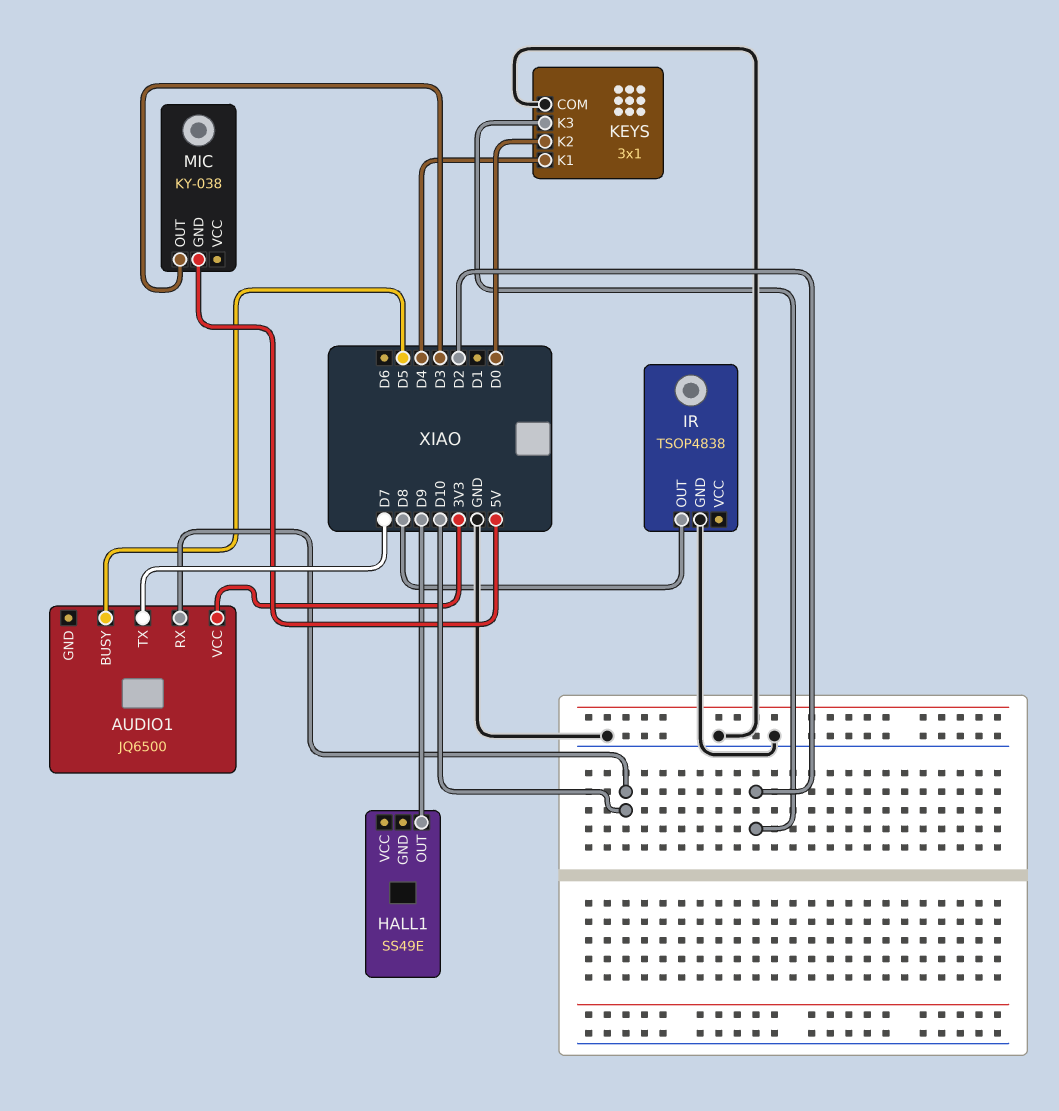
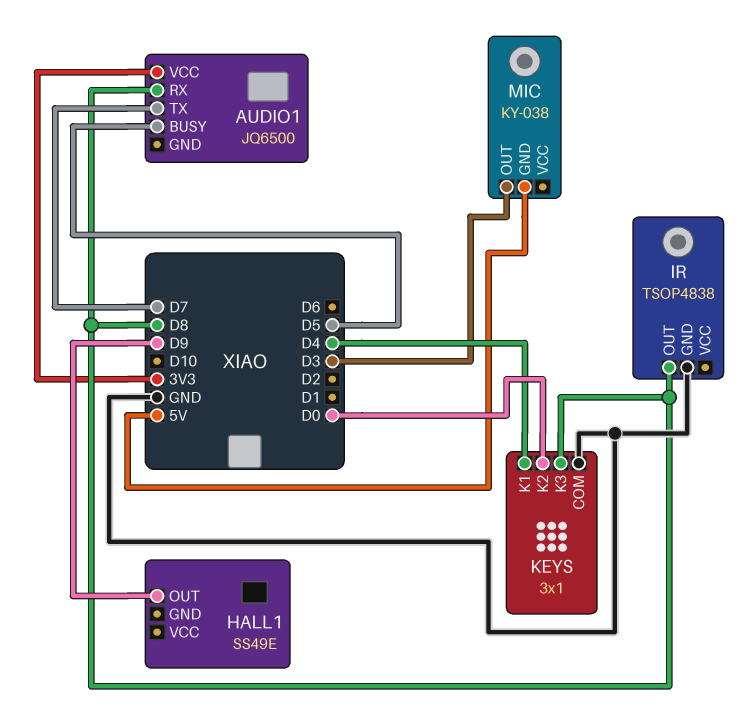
AUDIO1 pin RX: D10 -> D8
KEYS pin K3: D2 -> D8

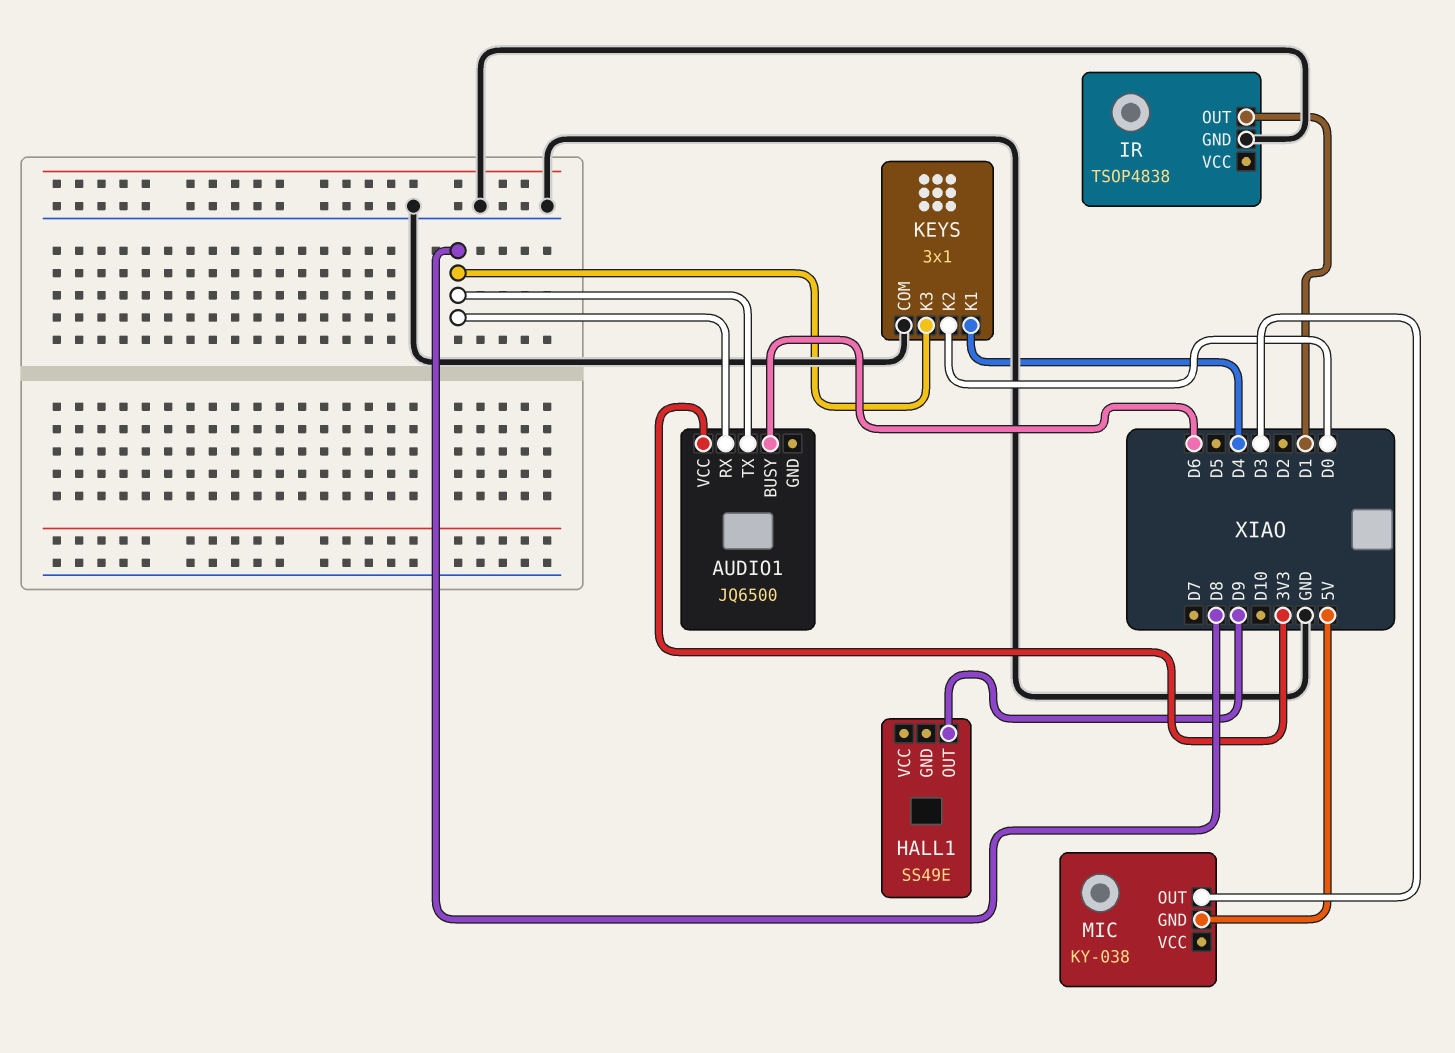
AUDIO1 pin BUSY: D5 -> D6
AUDIO1 pin TX: D7 -> D8
IR pin OUT: D8 -> D1

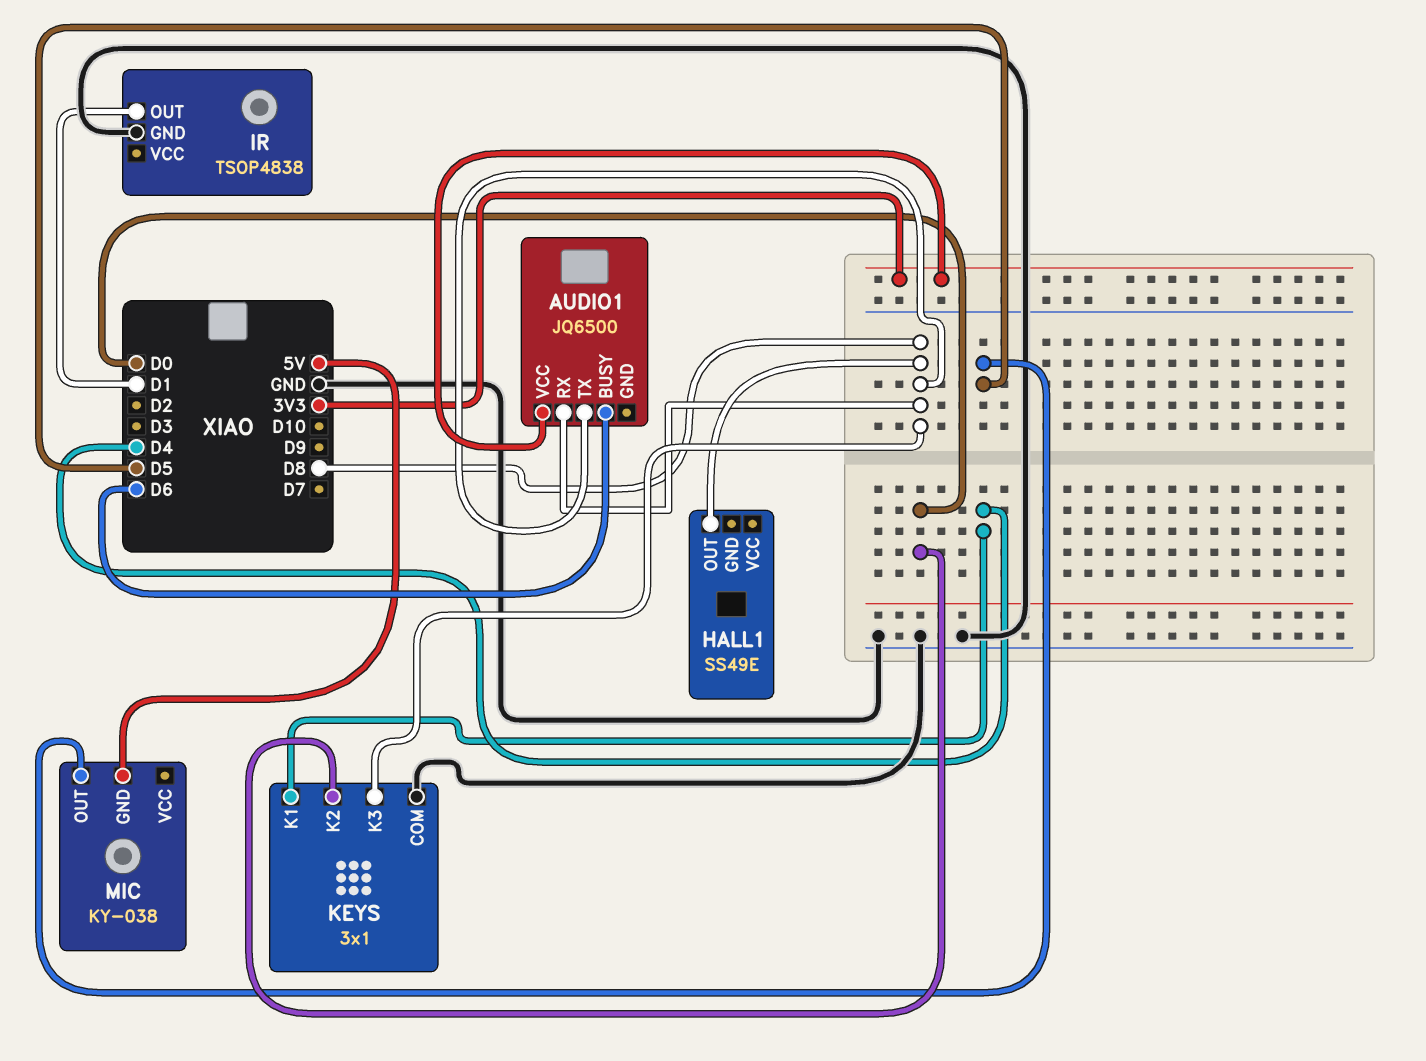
HALL1 pin OUT: D9 -> D8
MIC pin OUT: D3 -> D5

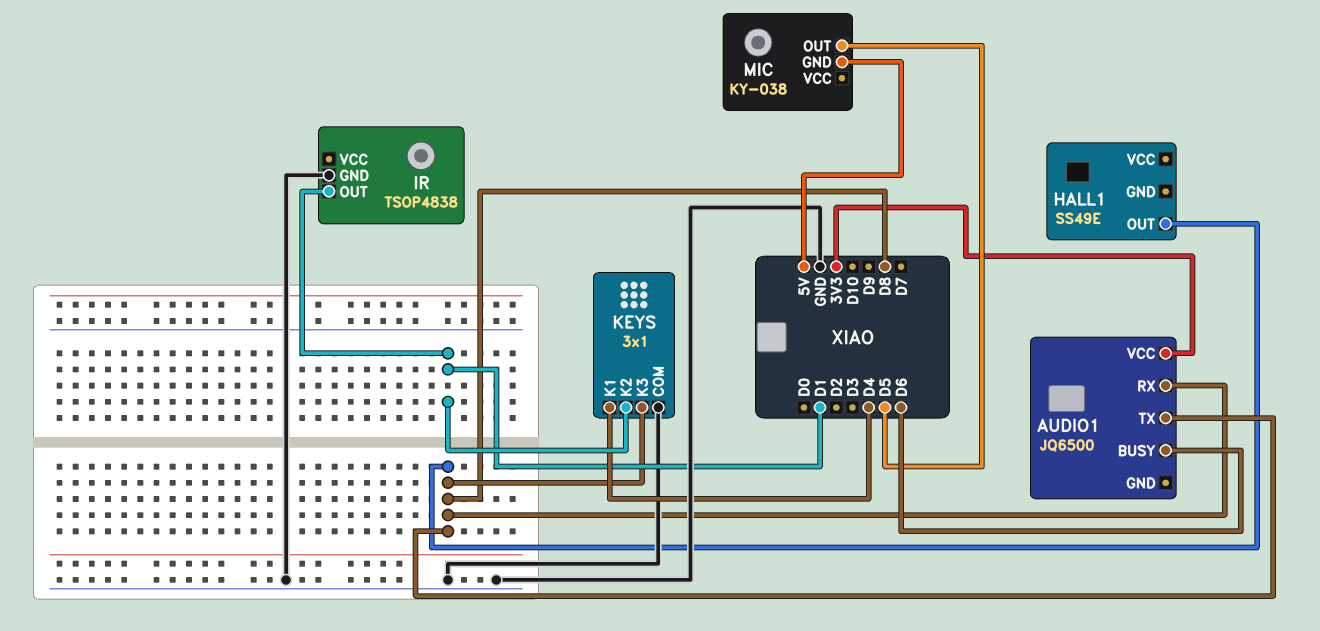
KEYS pin K2: D0 -> D1

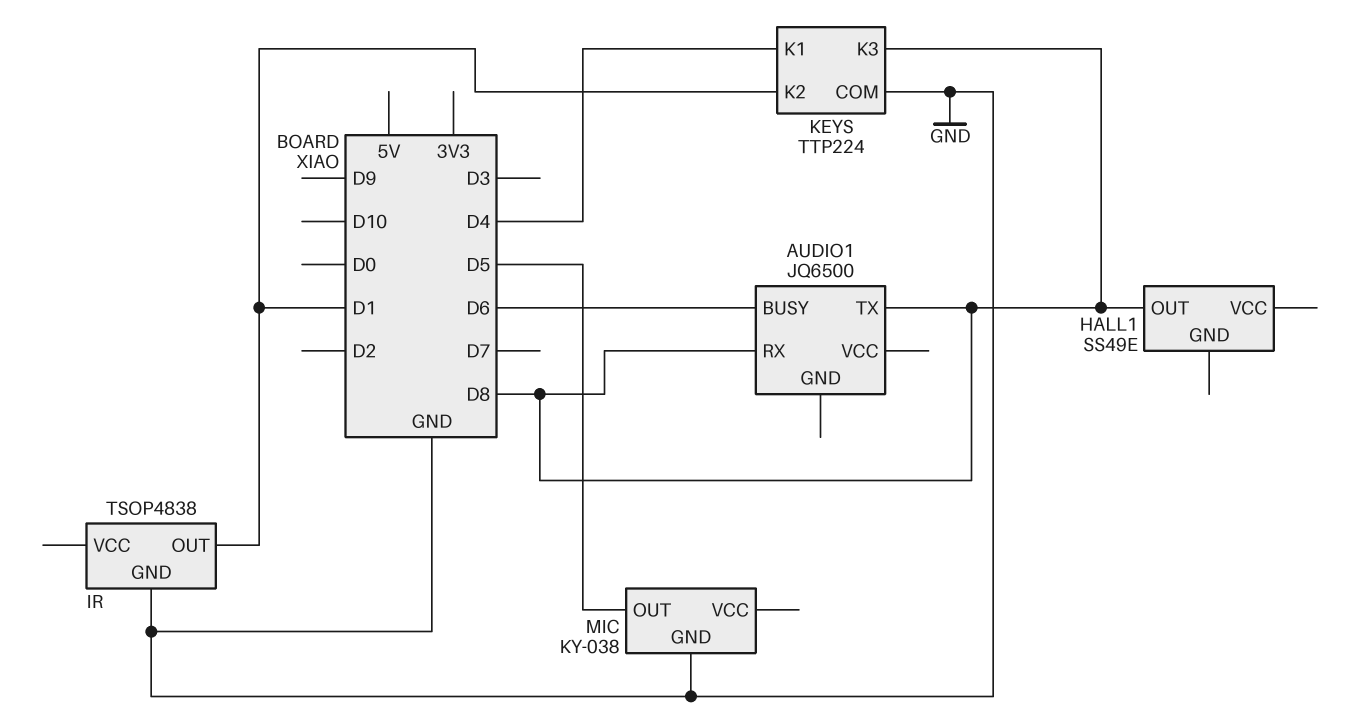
AUDIO1 pin VCC: 3V3 -> none
KEYS: 3x1 -> TTP224
MIC pin GND: 5V -> GND

